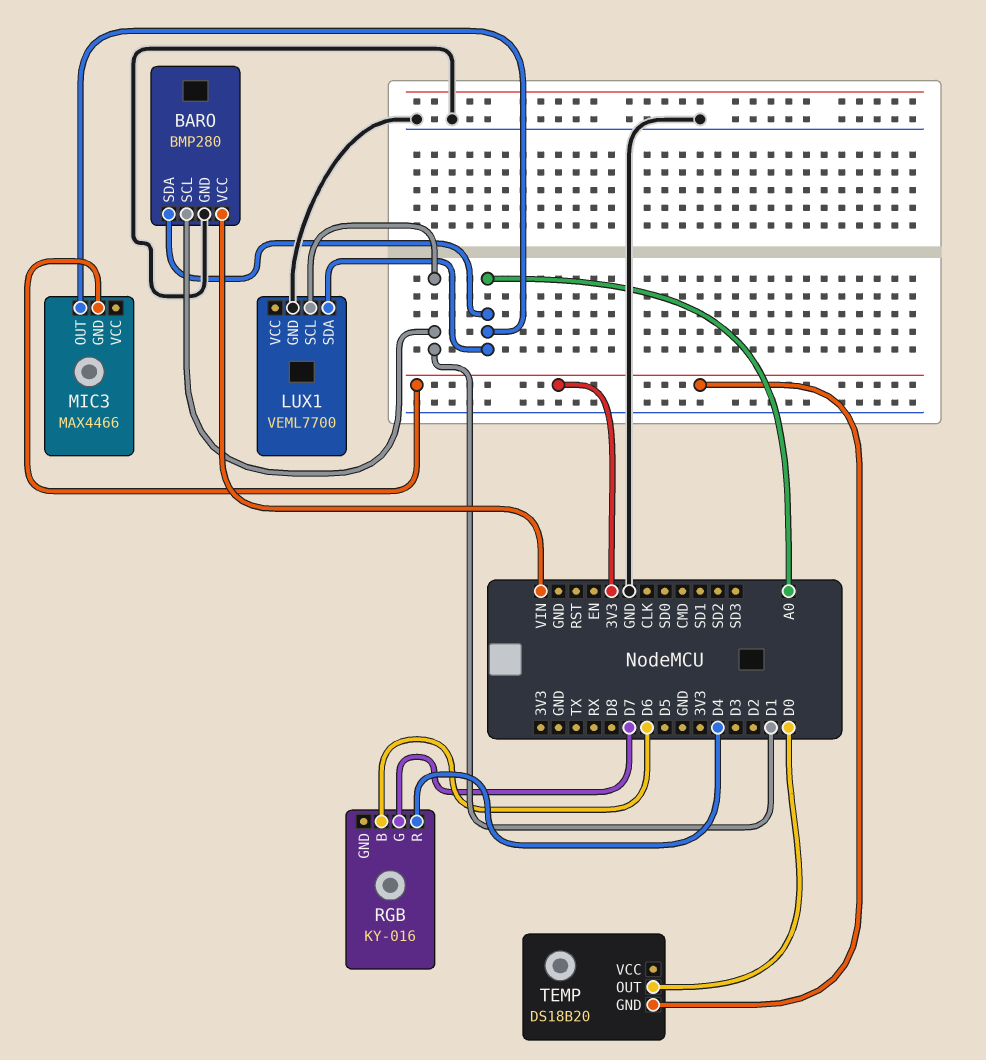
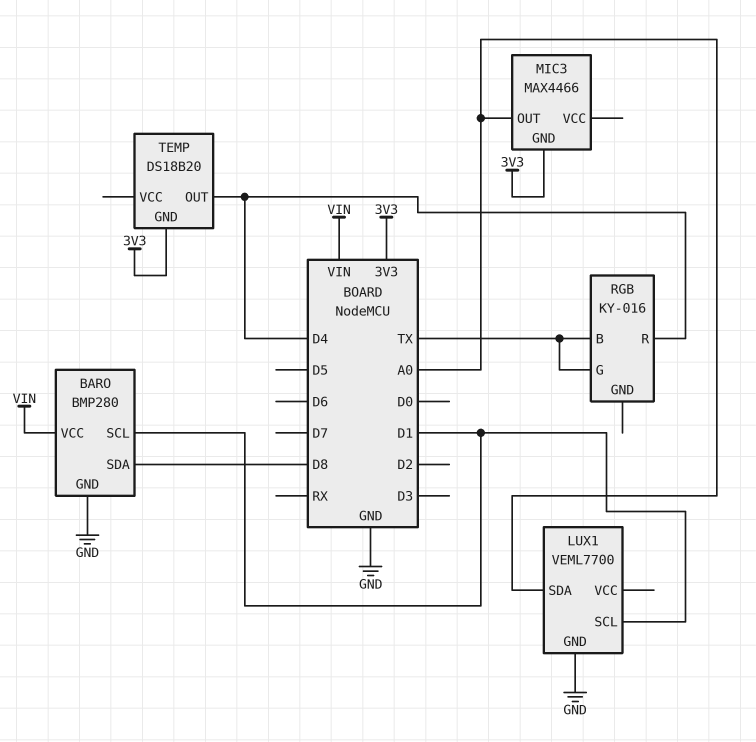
BARO pin SDA: A0 -> D8
RGB pin B: D6 -> TX
RGB pin G: D7 -> TX
TEMP pin OUT: D0 -> D4

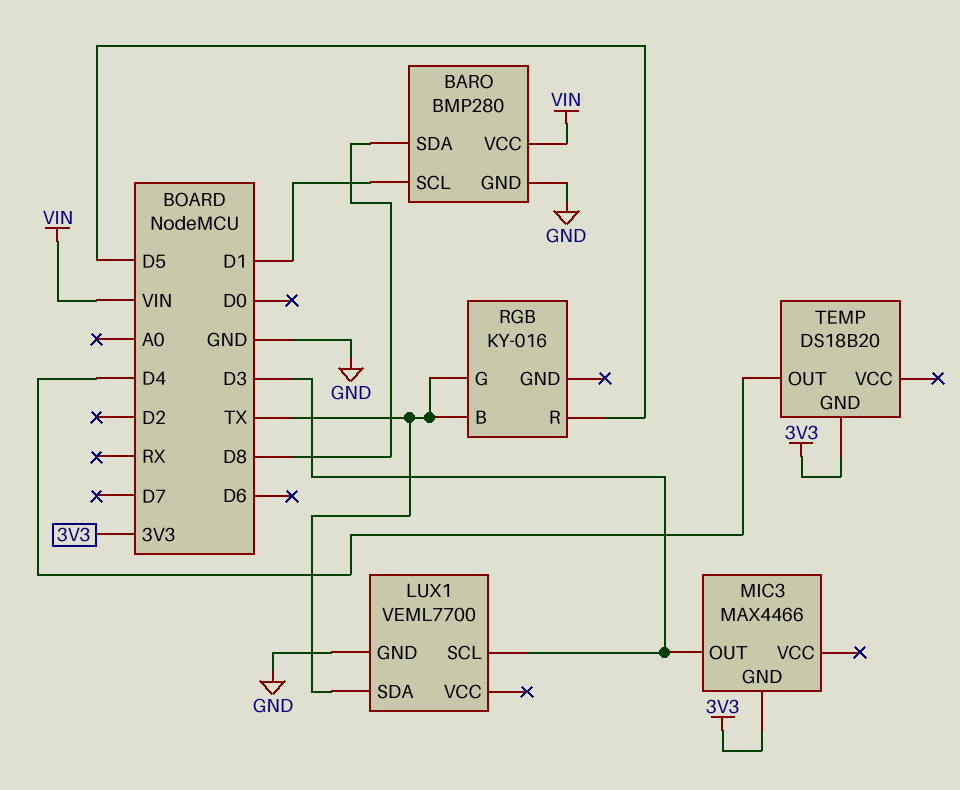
LUX1 pin SCL: D1 -> D3
LUX1 pin SDA: A0 -> TX
MIC3 pin OUT: A0 -> D3
RGB pin R: D4 -> D5

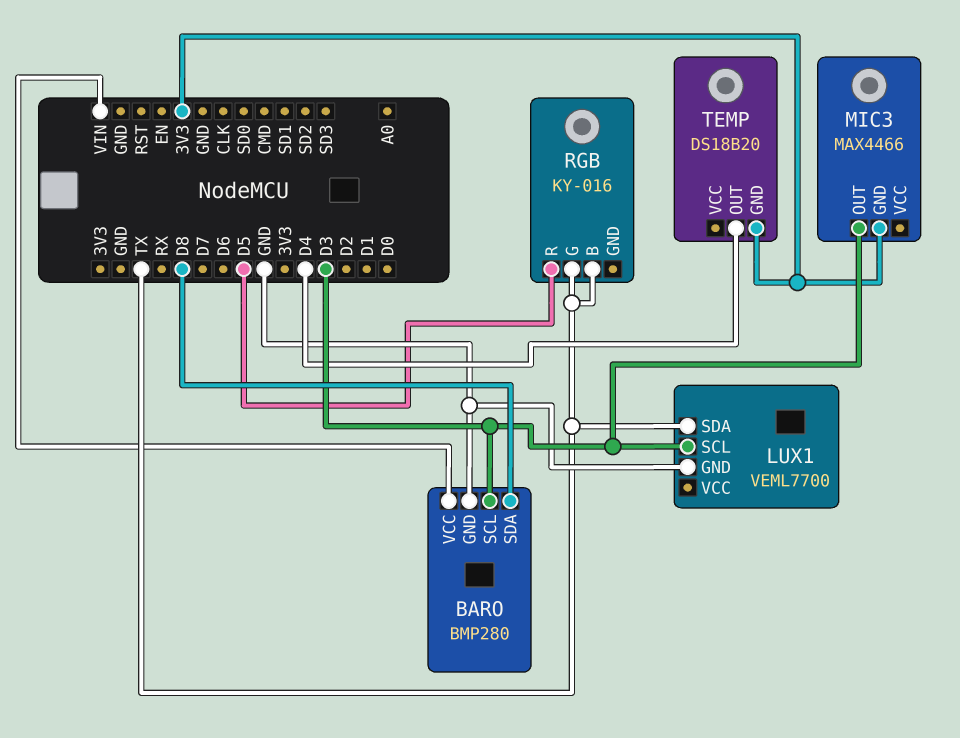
BARO pin SCL: D1 -> D3

